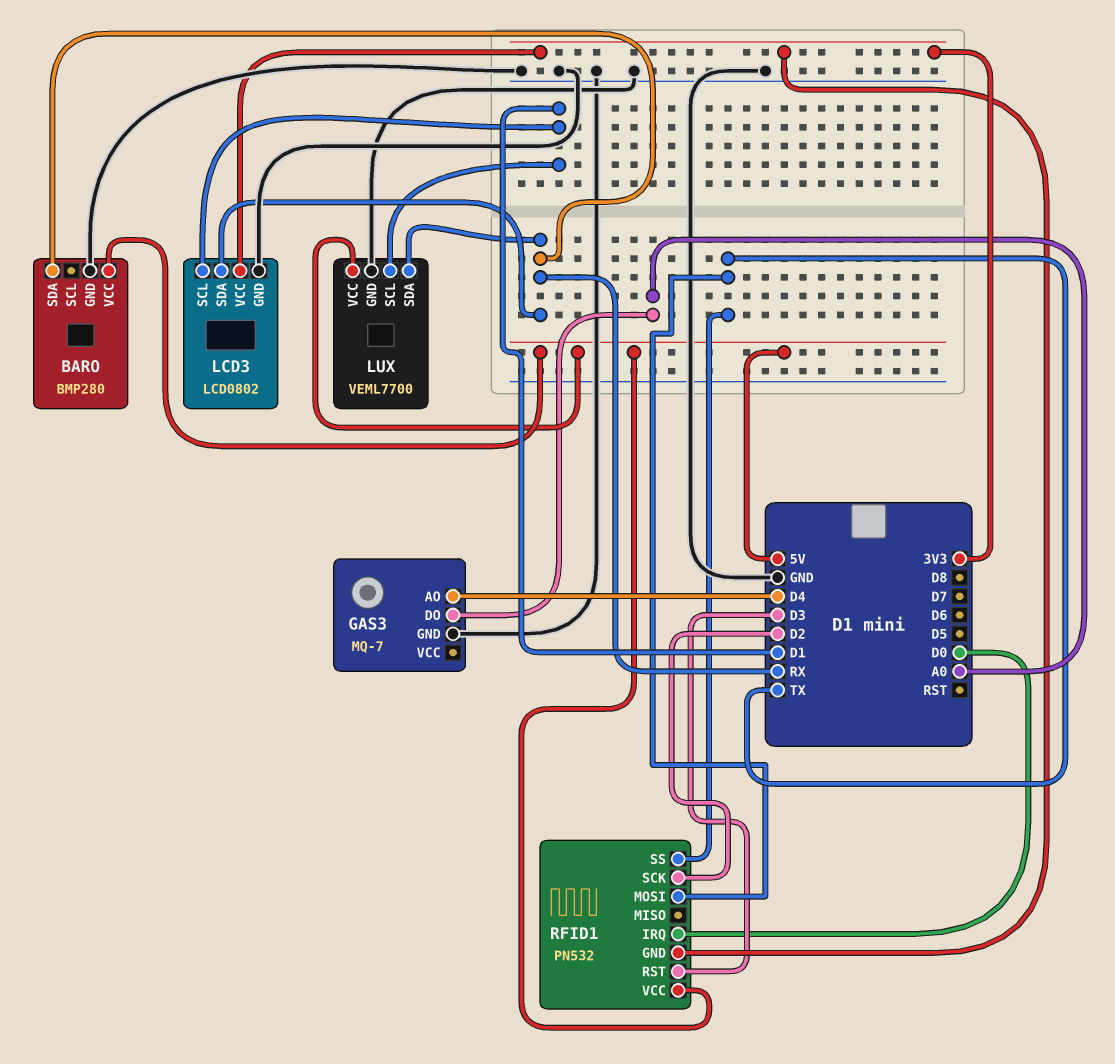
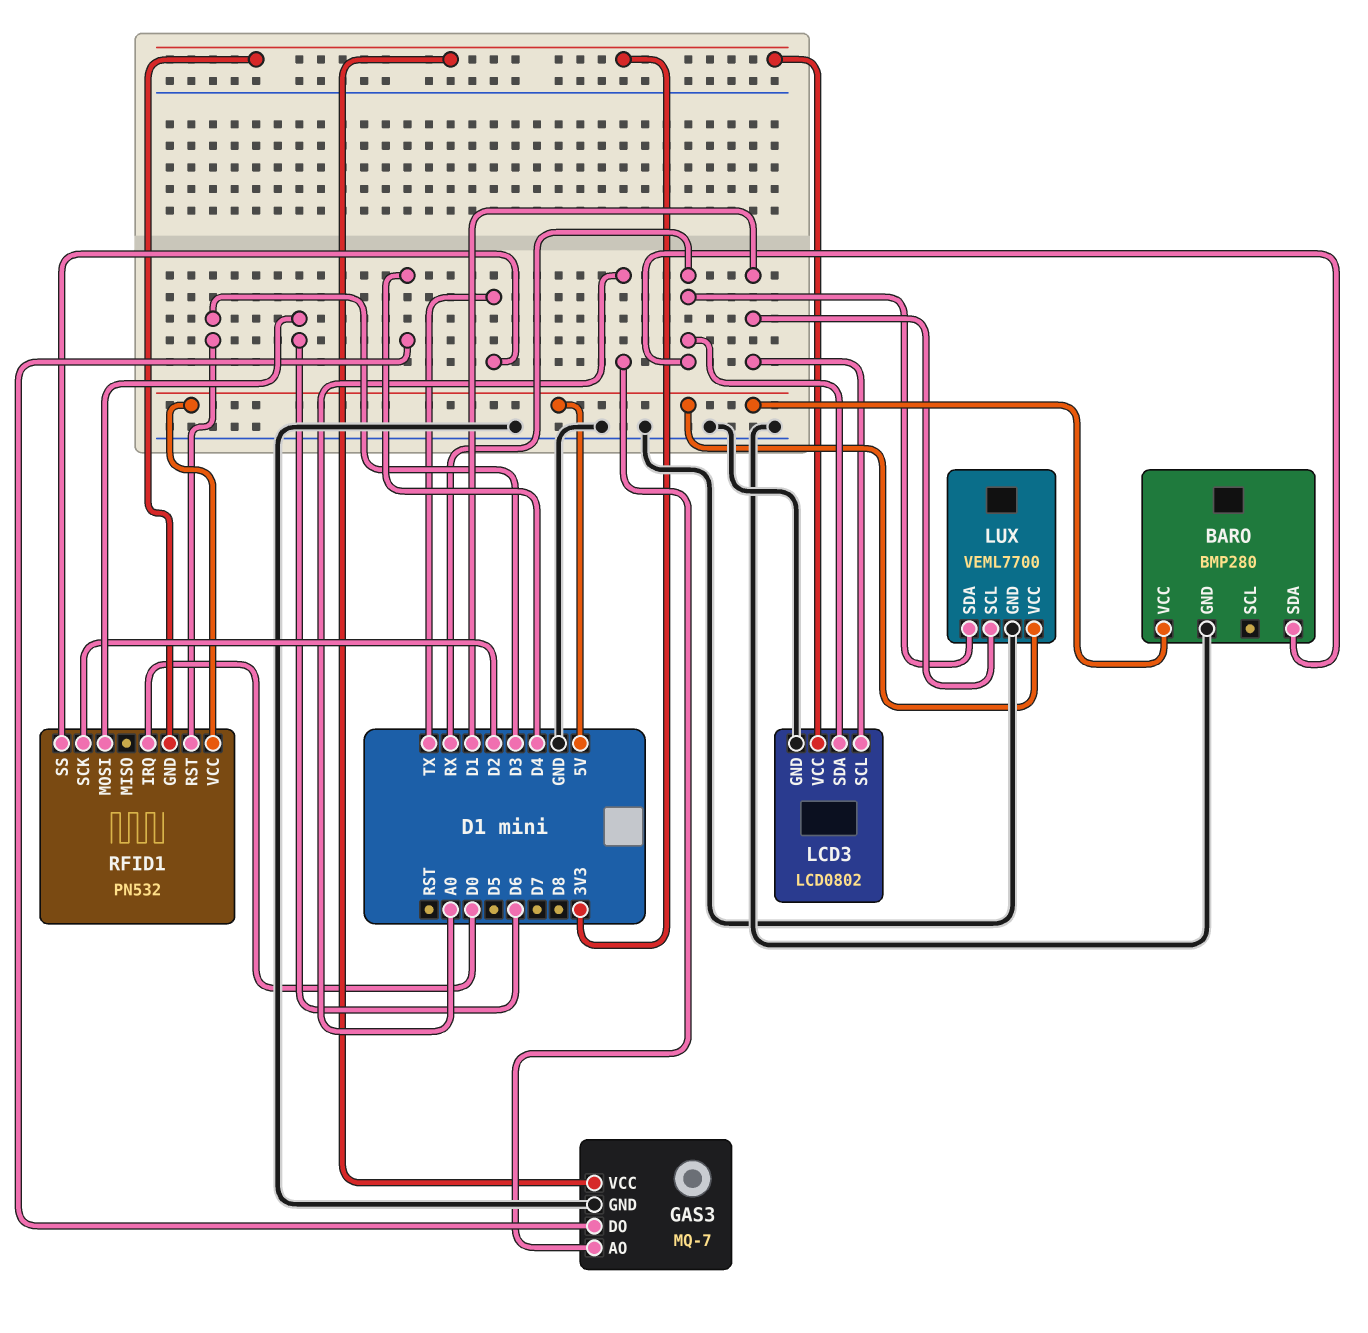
GAS3 pin AO: D4 -> A0
GAS3 pin DO: A0 -> D4
GAS3 pin VCC: none -> 3V3
RFID1 pin MOSI: TX -> D6

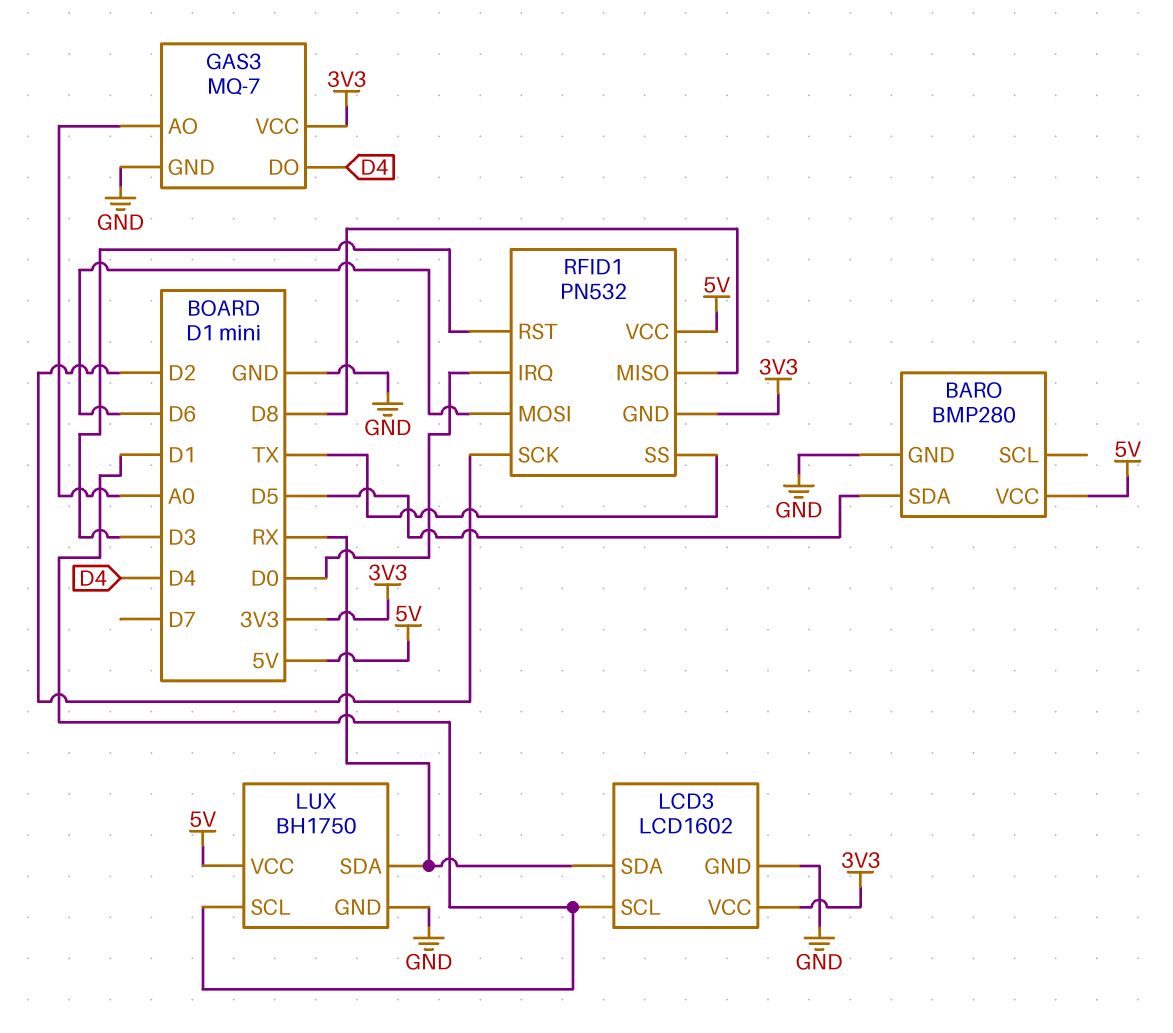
BARO pin SDA: RX -> D5
LCD3: LCD0802 -> LCD1602
LUX: VEML7700 -> BH1750
RFID1 pin MISO: none -> D8

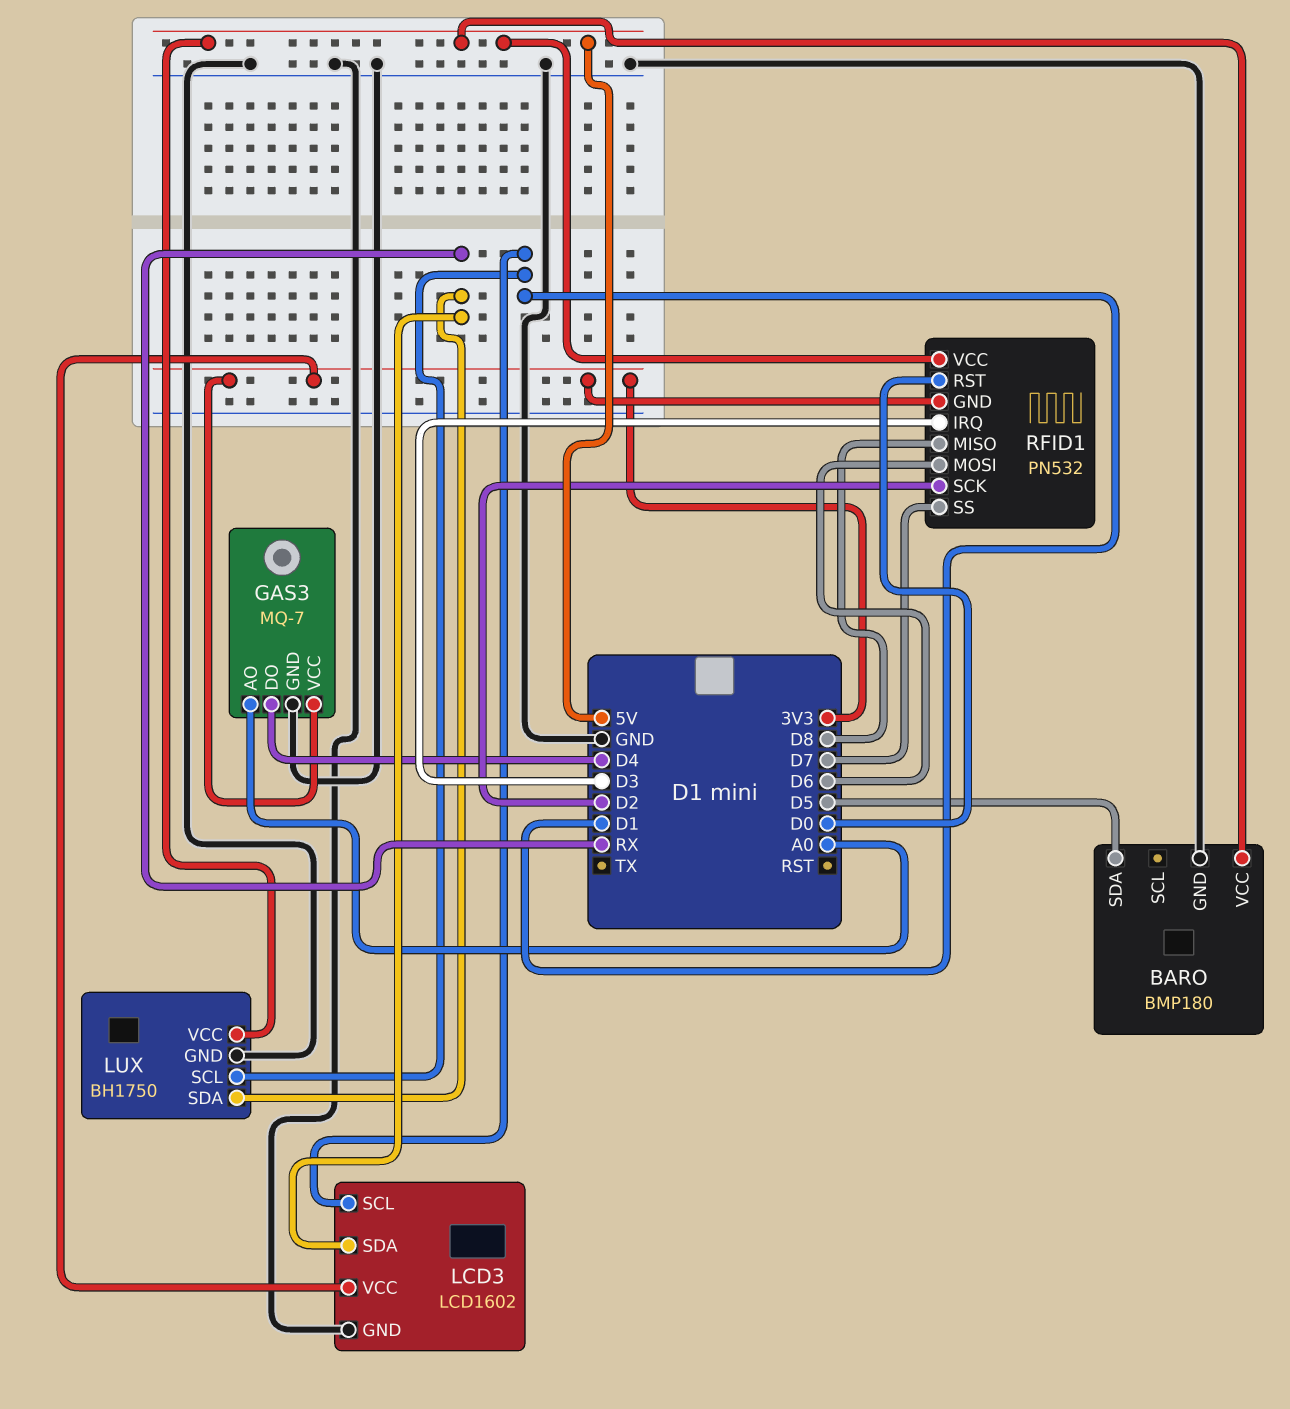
BARO: BMP280 -> BMP180
RFID1 pin IRQ: D0 -> D3
RFID1 pin RST: D3 -> D0
RFID1 pin SS: TX -> D7

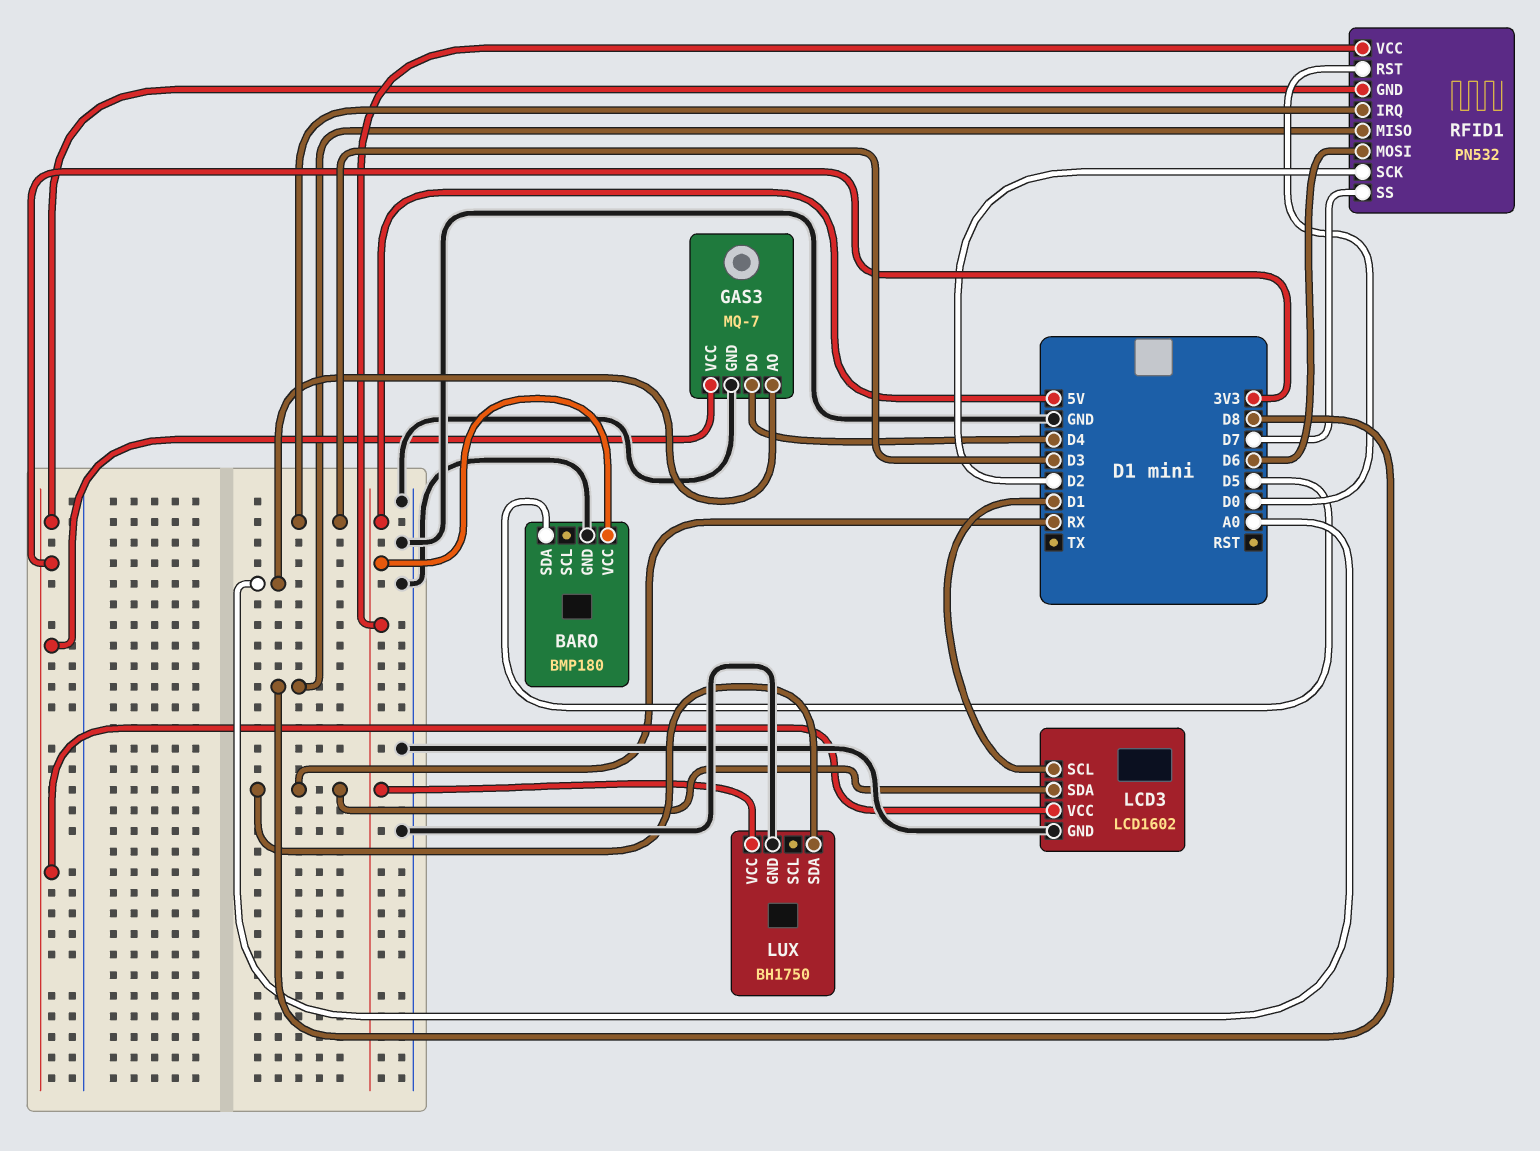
LUX pin SCL: D1 -> none

